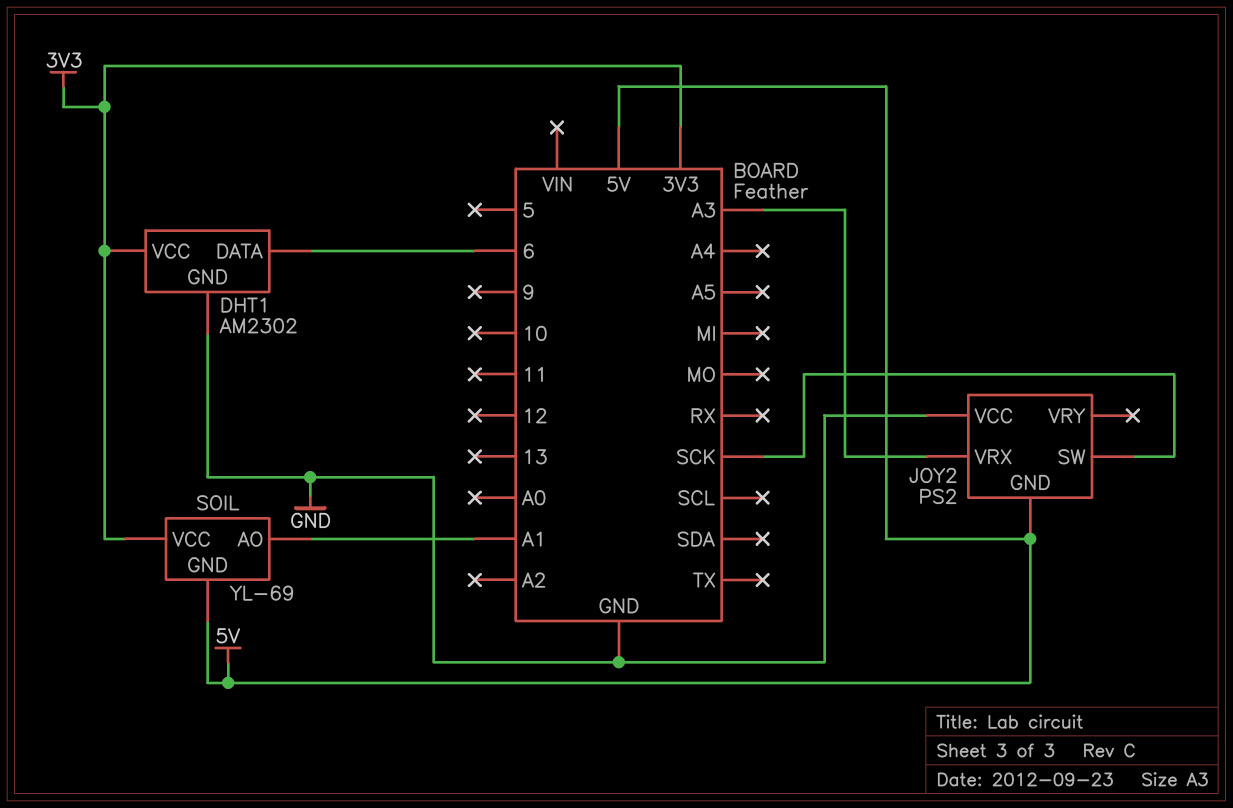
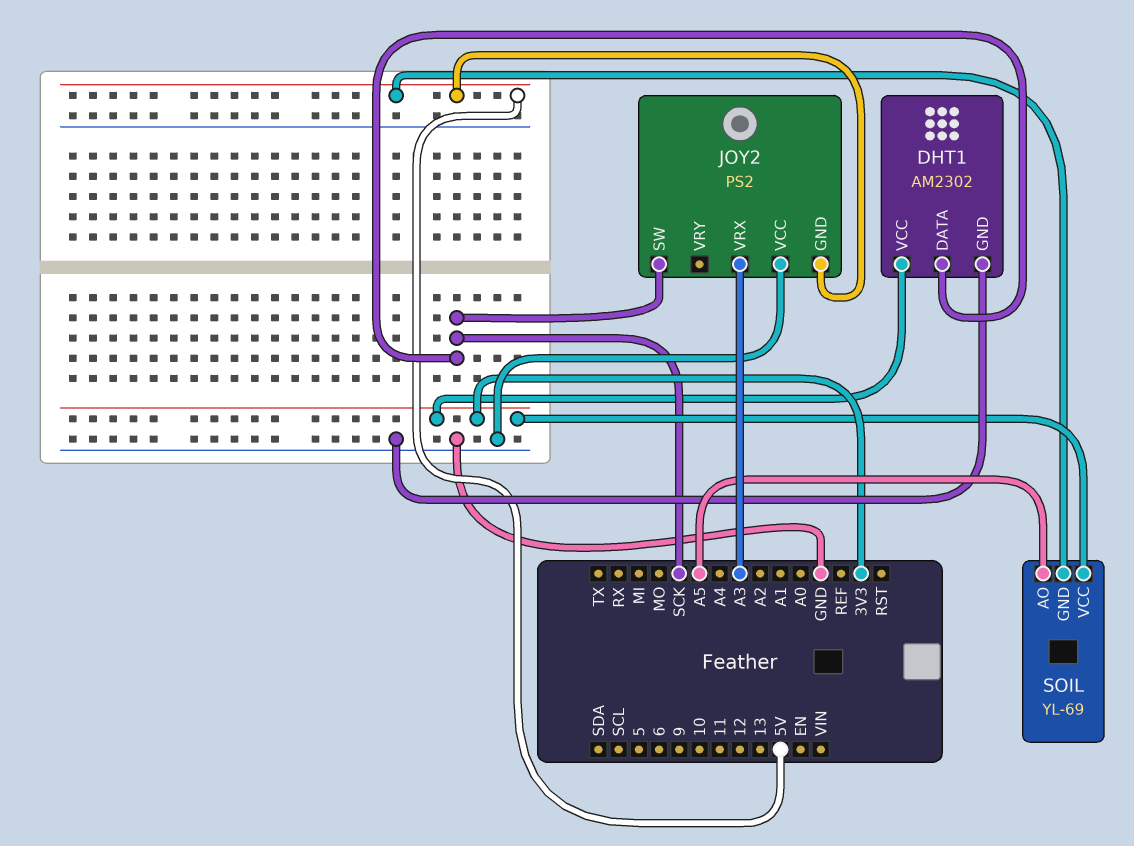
DHT1 pin DATA: 6 -> SCK
SOIL pin AO: A1 -> A5

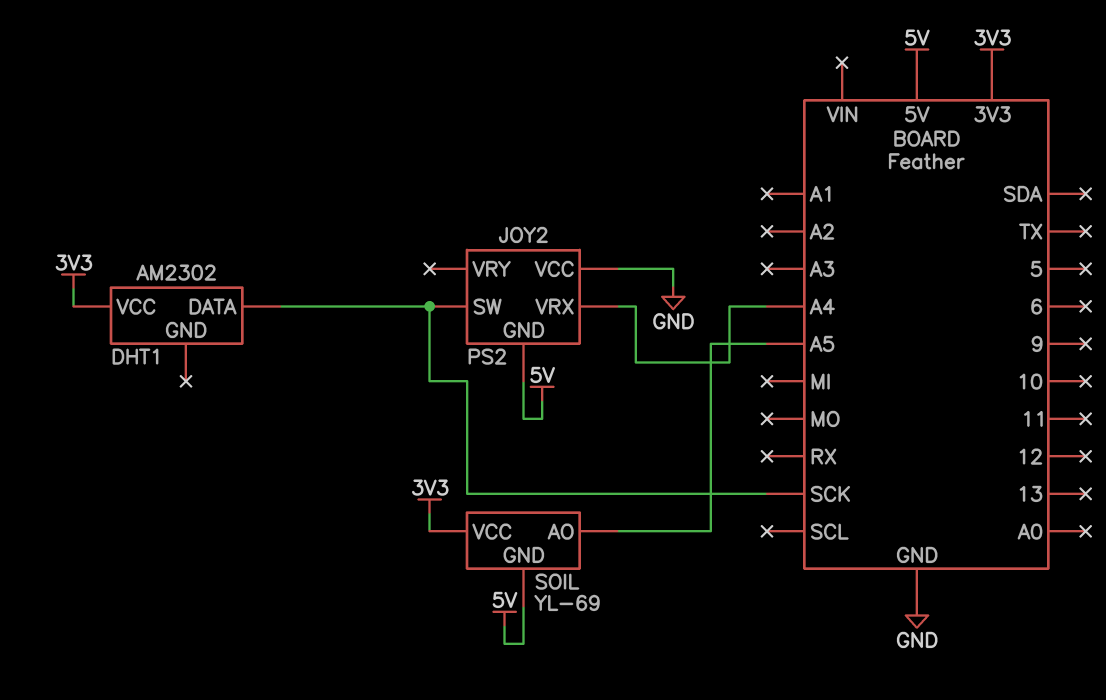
DHT1 pin GND: GND -> none
JOY2 pin VRX: A3 -> A4

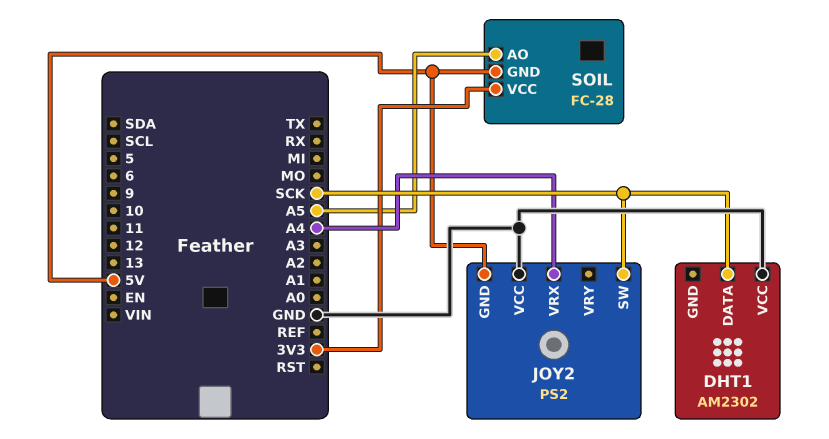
DHT1 pin VCC: 3V3 -> GND
SOIL: YL-69 -> FC-28

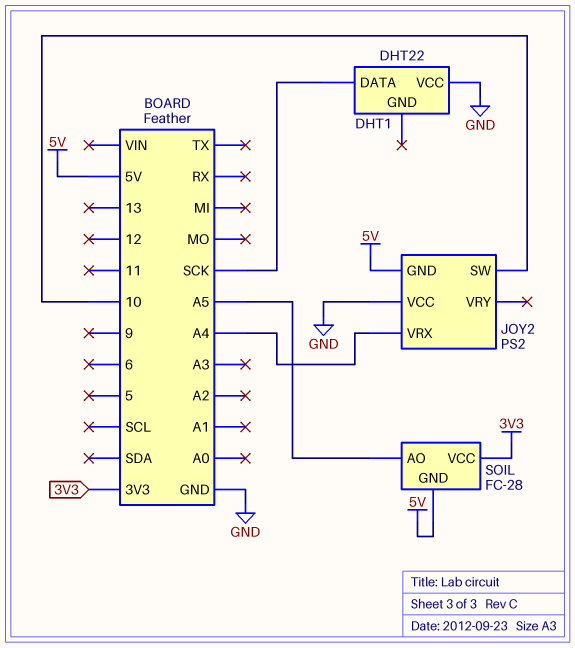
DHT1: AM2302 -> DHT22
JOY2 pin SW: SCK -> 10

